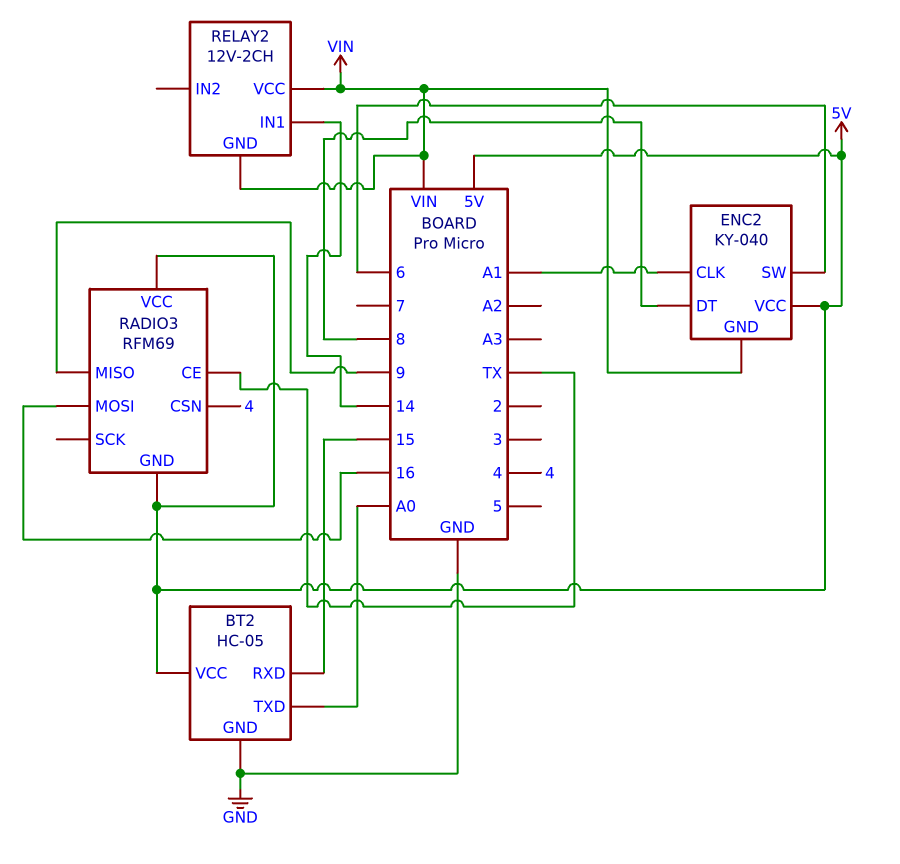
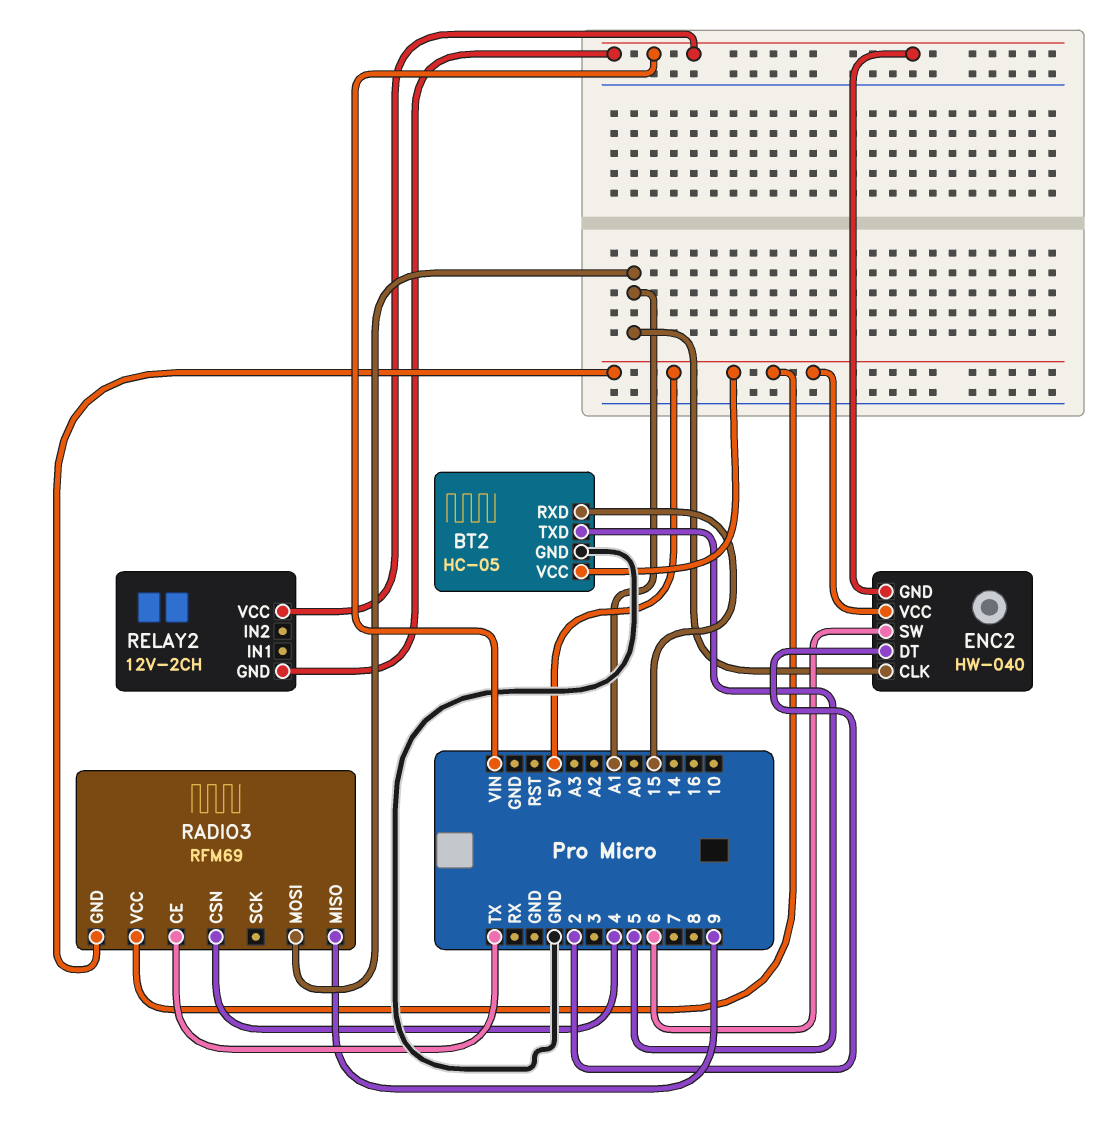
BT2 pin TXD: A0 -> 5
ENC2: KY-040 -> HW-040
ENC2 pin DT: 8 -> 2
RADIO3 pin MOSI: 16 -> A1
RELAY2 pin IN1: 14 -> none

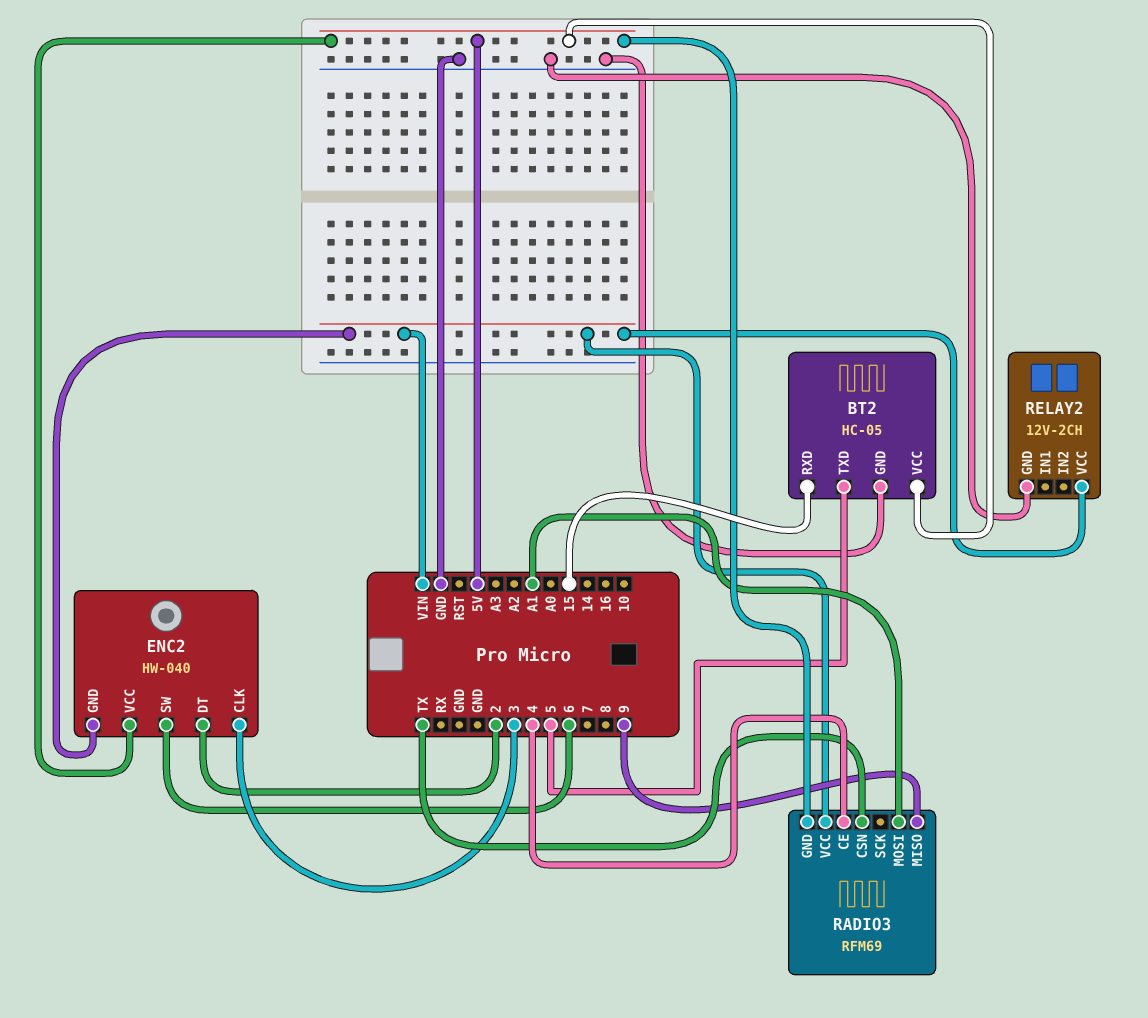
ENC2 pin CLK: A1 -> 3
RADIO3 pin CE: TX -> 4
RADIO3 pin CSN: 4 -> TX
RADIO3 pin VCC: 5V -> VIN
RELAY2 pin GND: VIN -> GND

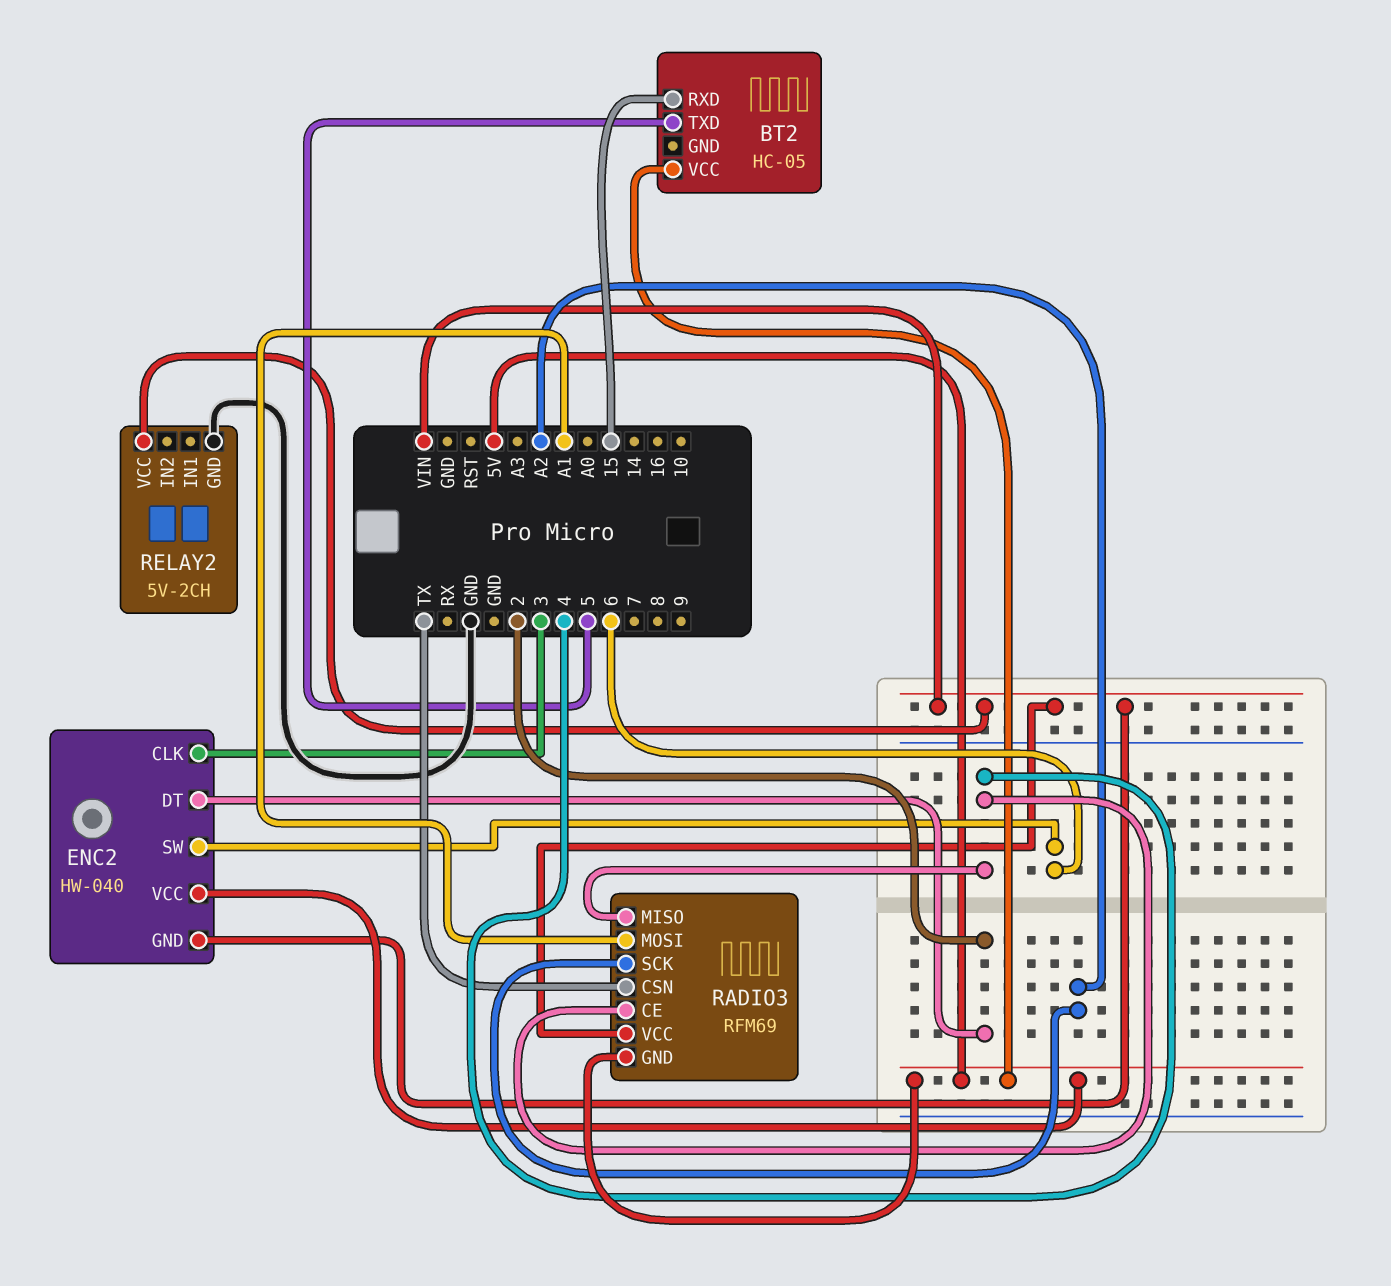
BT2 pin GND: GND -> none
RADIO3 pin MISO: 9 -> 4
RADIO3 pin SCK: none -> A2
RELAY2: 12V-2CH -> 5V-2CH

